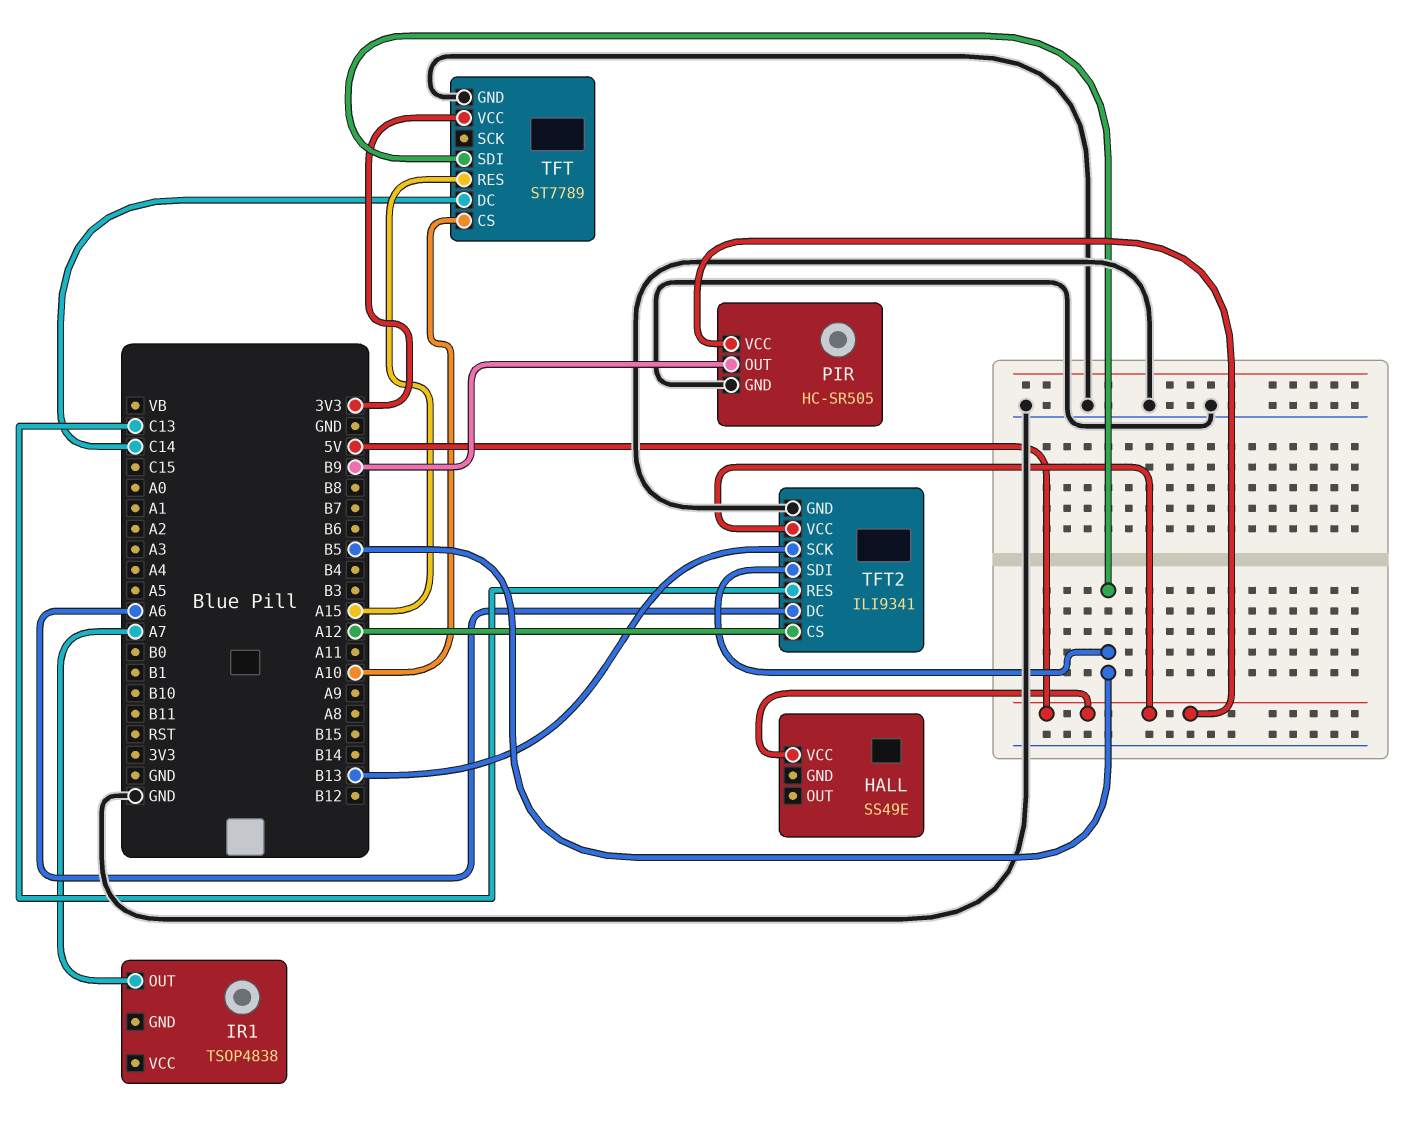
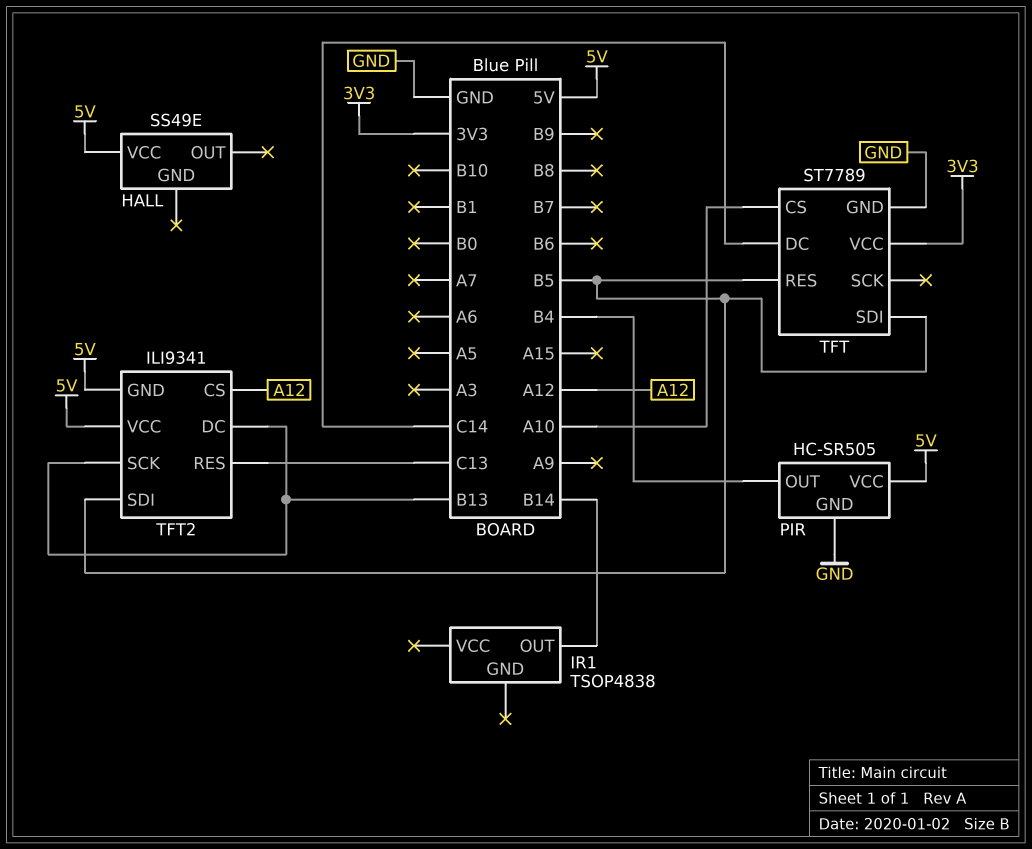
IR1 pin OUT: A7 -> B14
PIR pin OUT: B9 -> B4
TFT pin RES: A15 -> B5
TFT2 pin DC: A6 -> B13
TFT2 pin GND: GND -> 5V

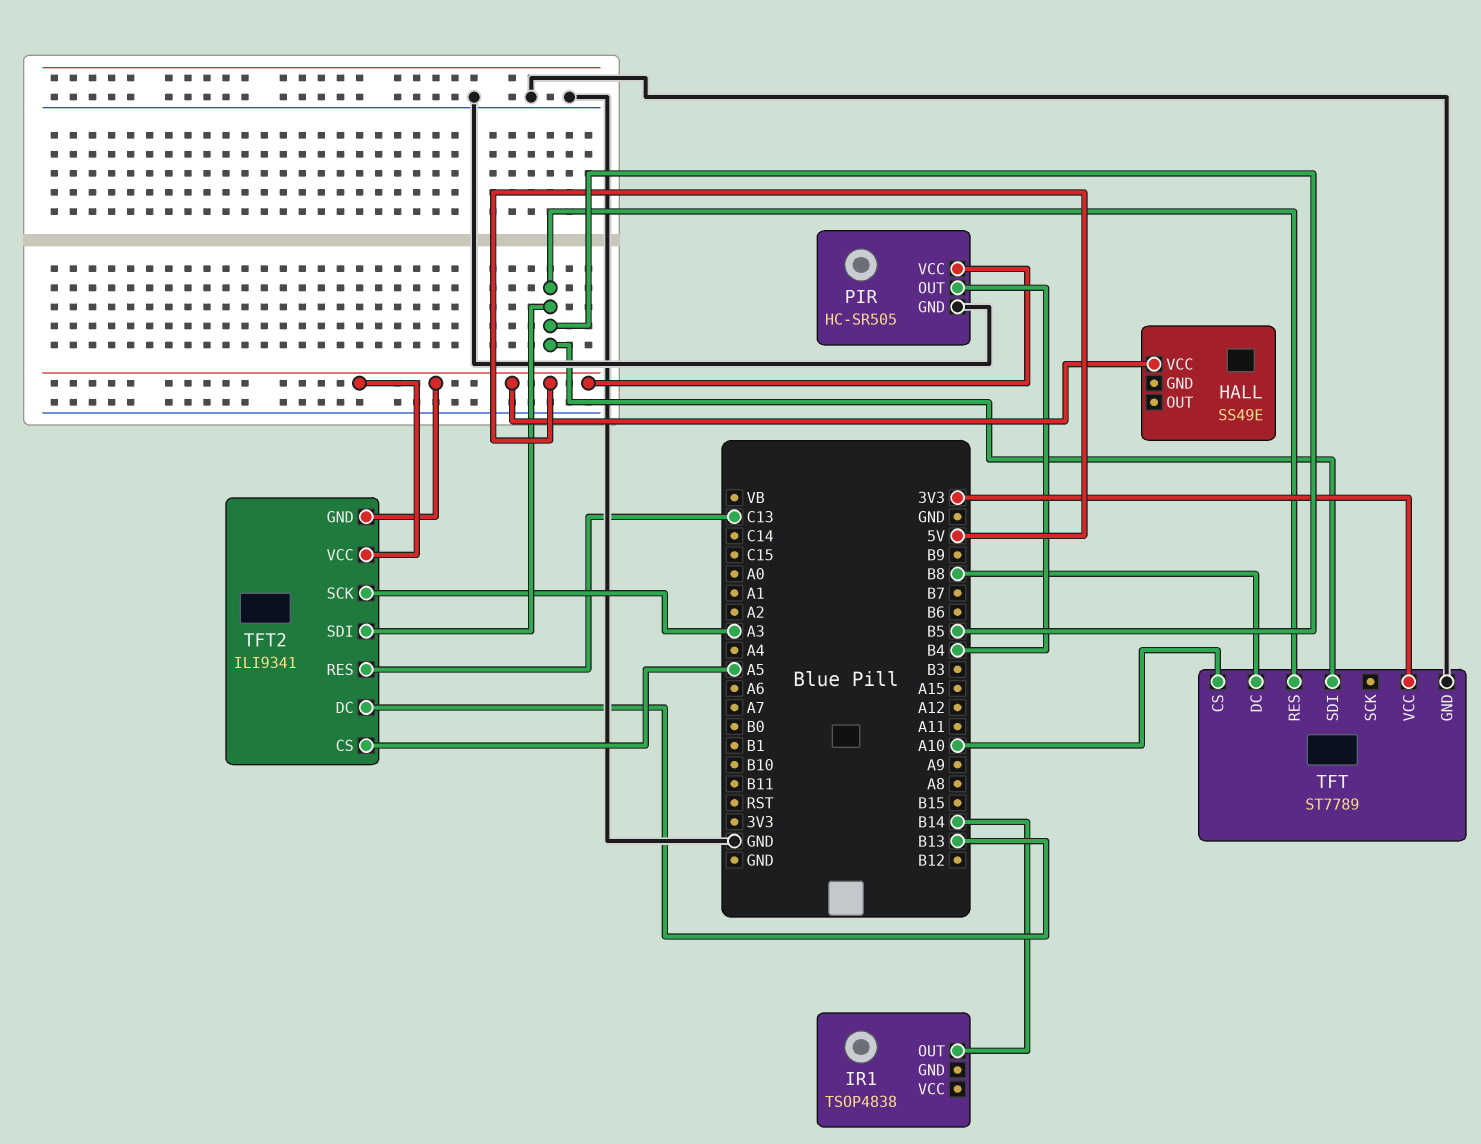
TFT pin DC: C14 -> B8
TFT2 pin CS: A12 -> A5
TFT2 pin SCK: B13 -> A3

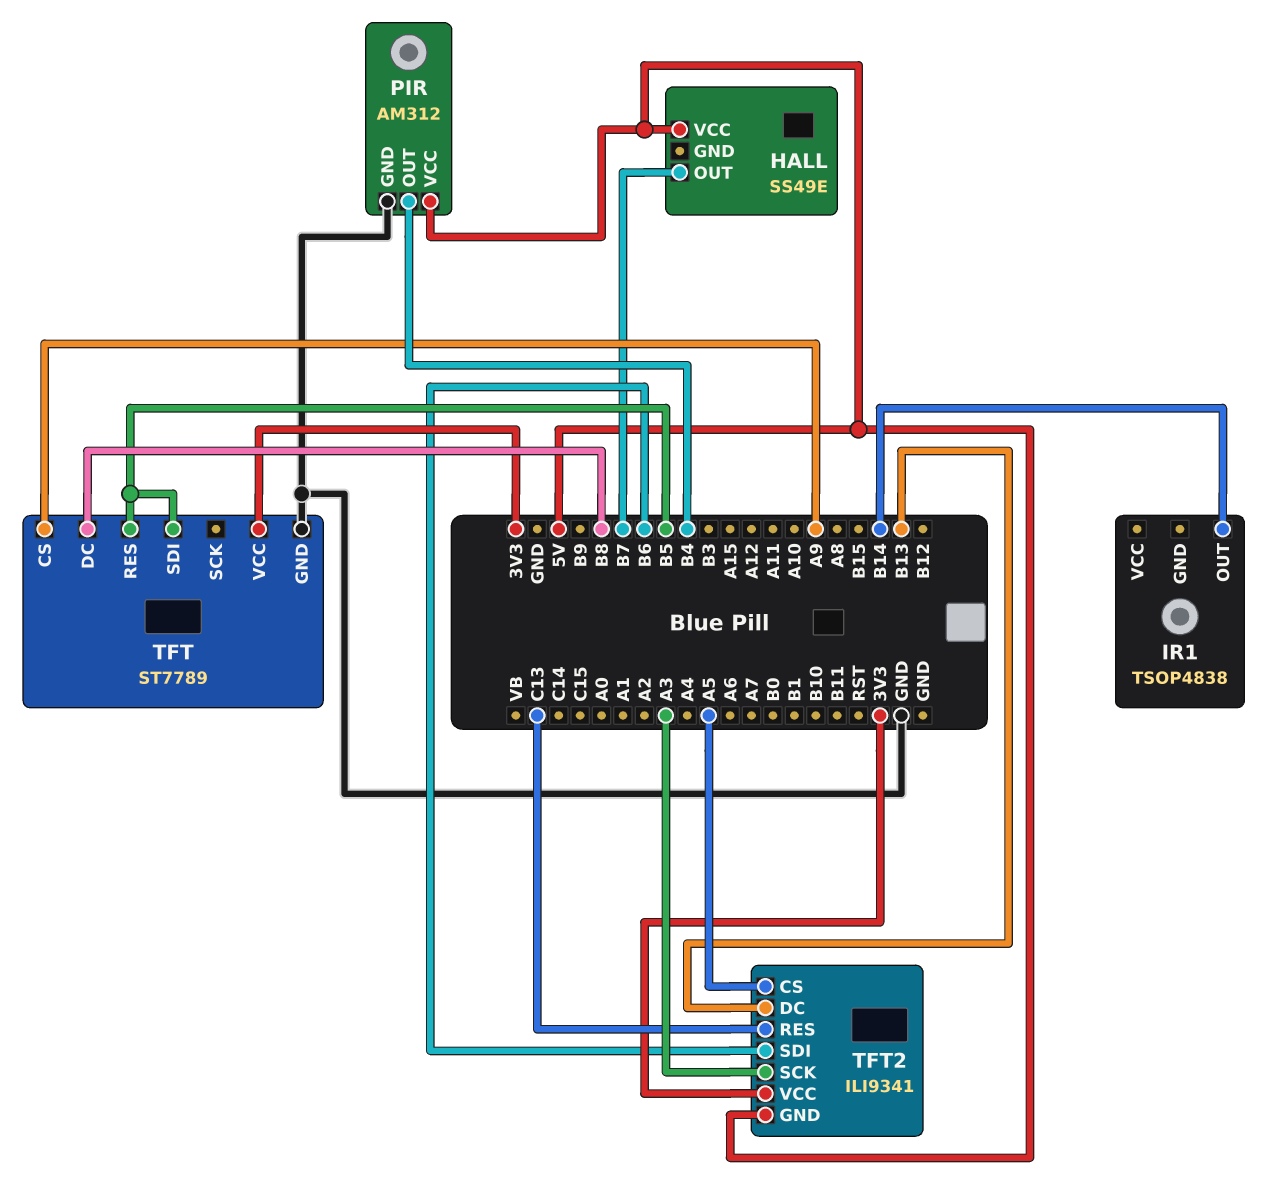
HALL pin OUT: none -> B7
PIR: HC-SR505 -> AM312
TFT pin CS: A10 -> A9
TFT2 pin SDI: B5 -> B6
TFT2 pin VCC: 5V -> 3V3

